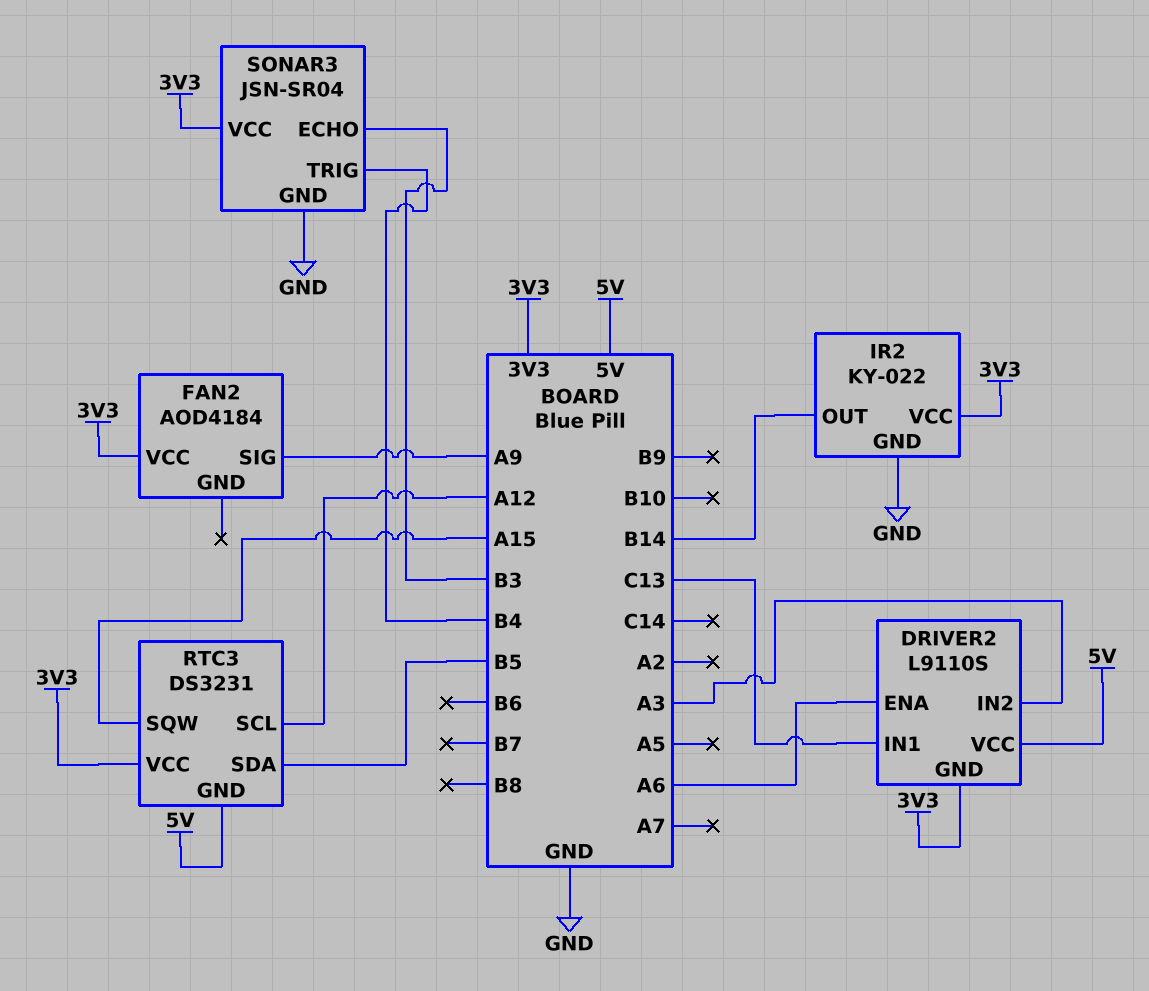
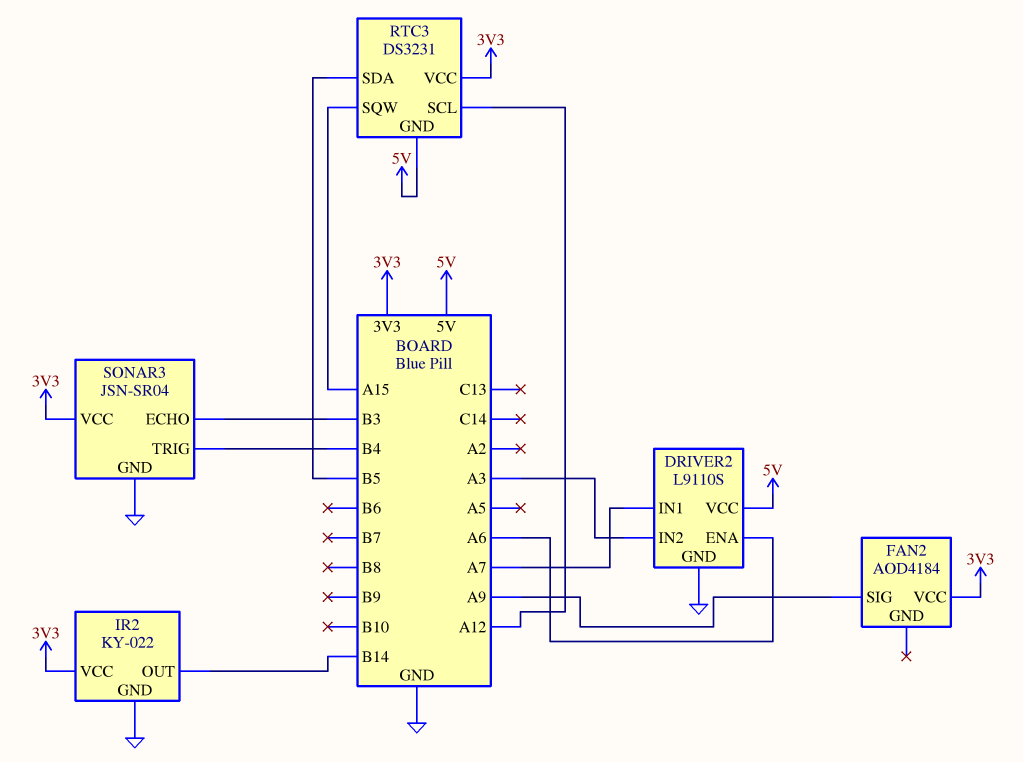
DRIVER2 pin GND: 3V3 -> GND
DRIVER2 pin IN1: C13 -> A7

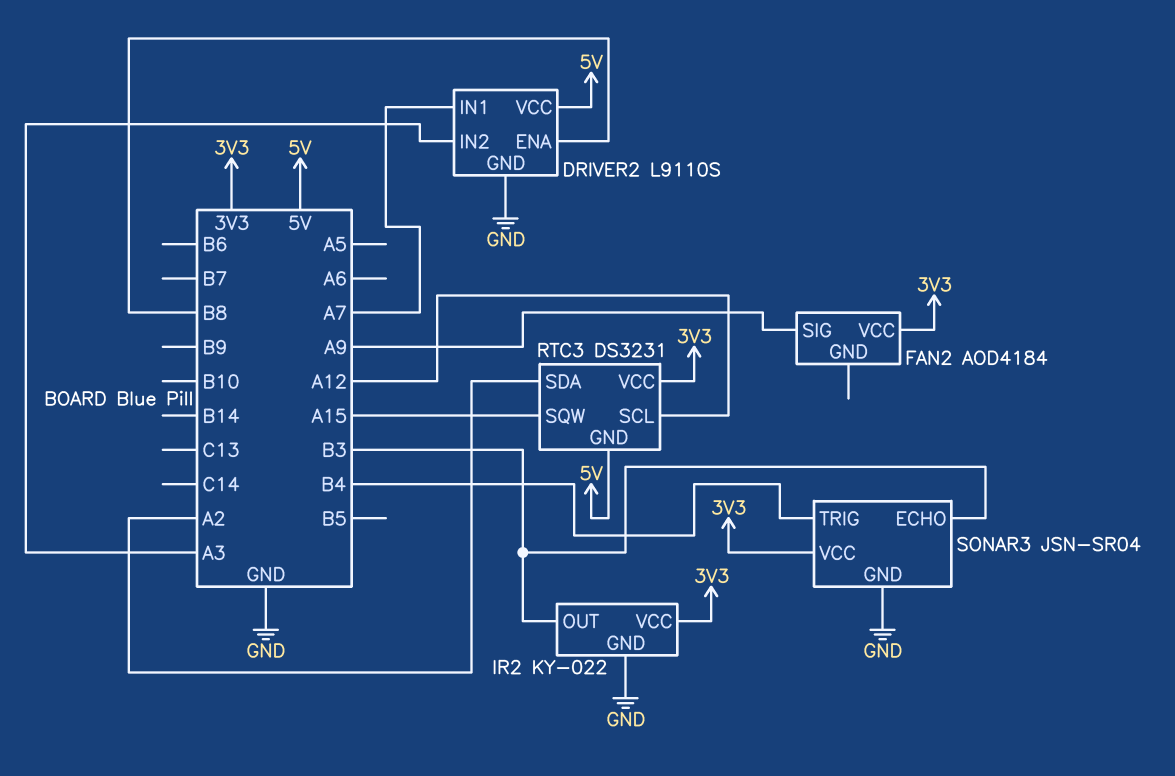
DRIVER2 pin ENA: A6 -> B8
IR2 pin OUT: B14 -> B3
RTC3 pin SDA: B5 -> A2

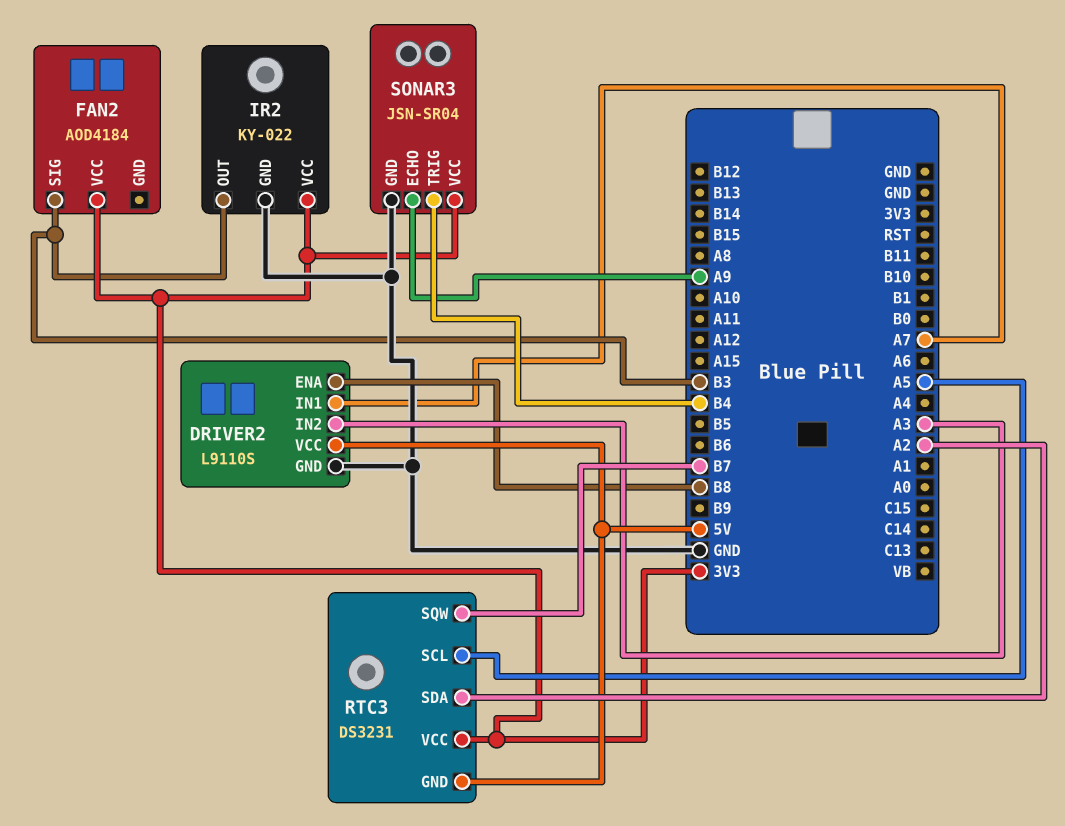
FAN2 pin SIG: A9 -> B3
RTC3 pin SCL: A12 -> A5
RTC3 pin SQW: A15 -> B7
SONAR3 pin ECHO: B3 -> A9

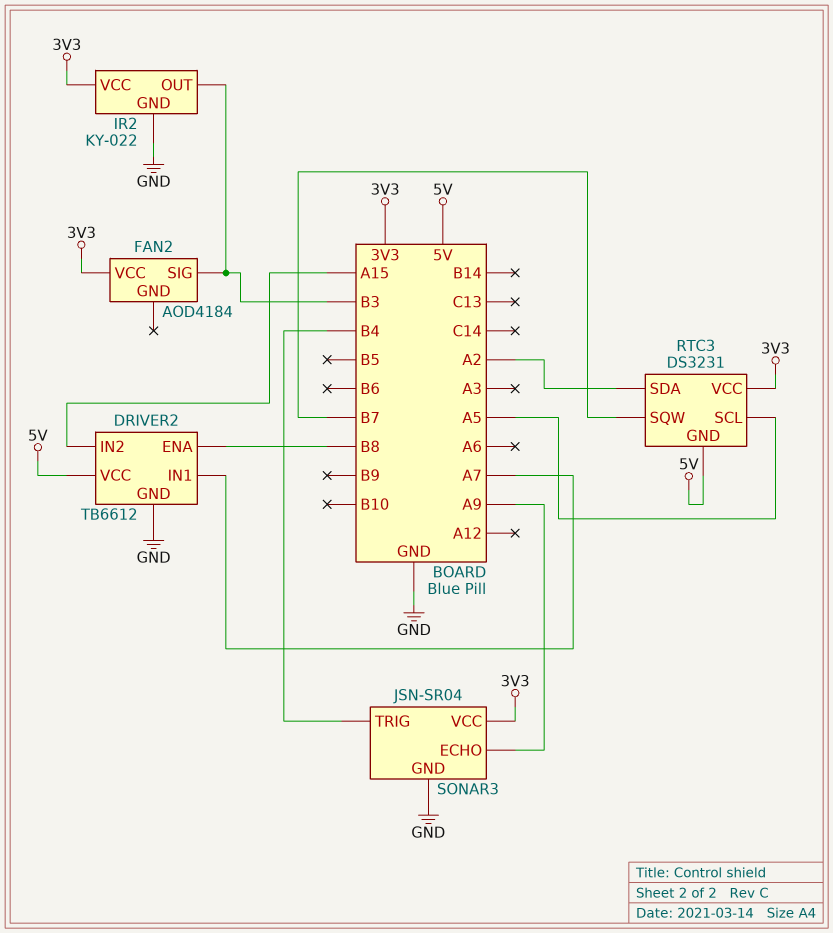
DRIVER2: L9110S -> TB6612
DRIVER2 pin IN2: A3 -> A15

